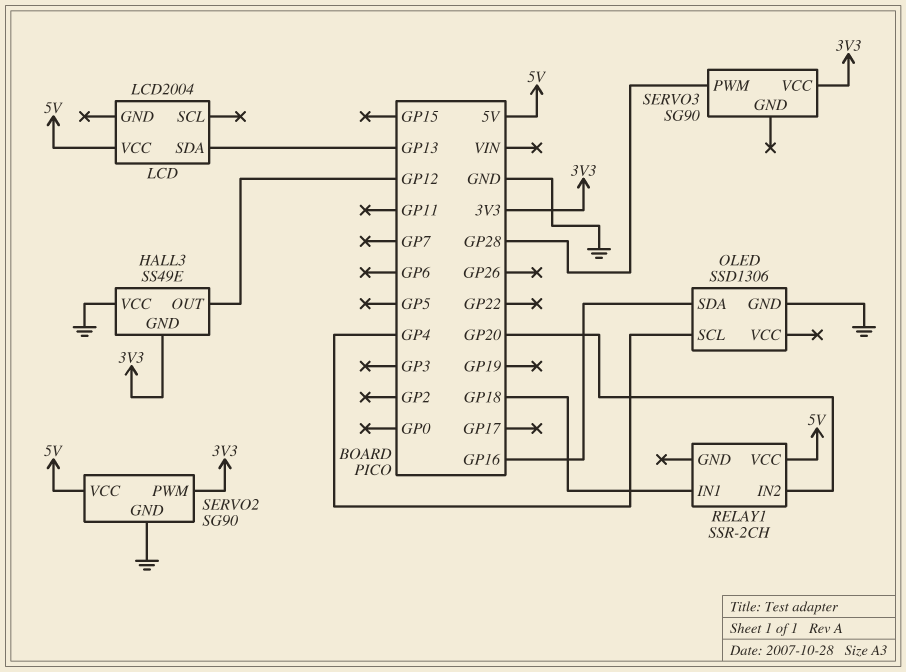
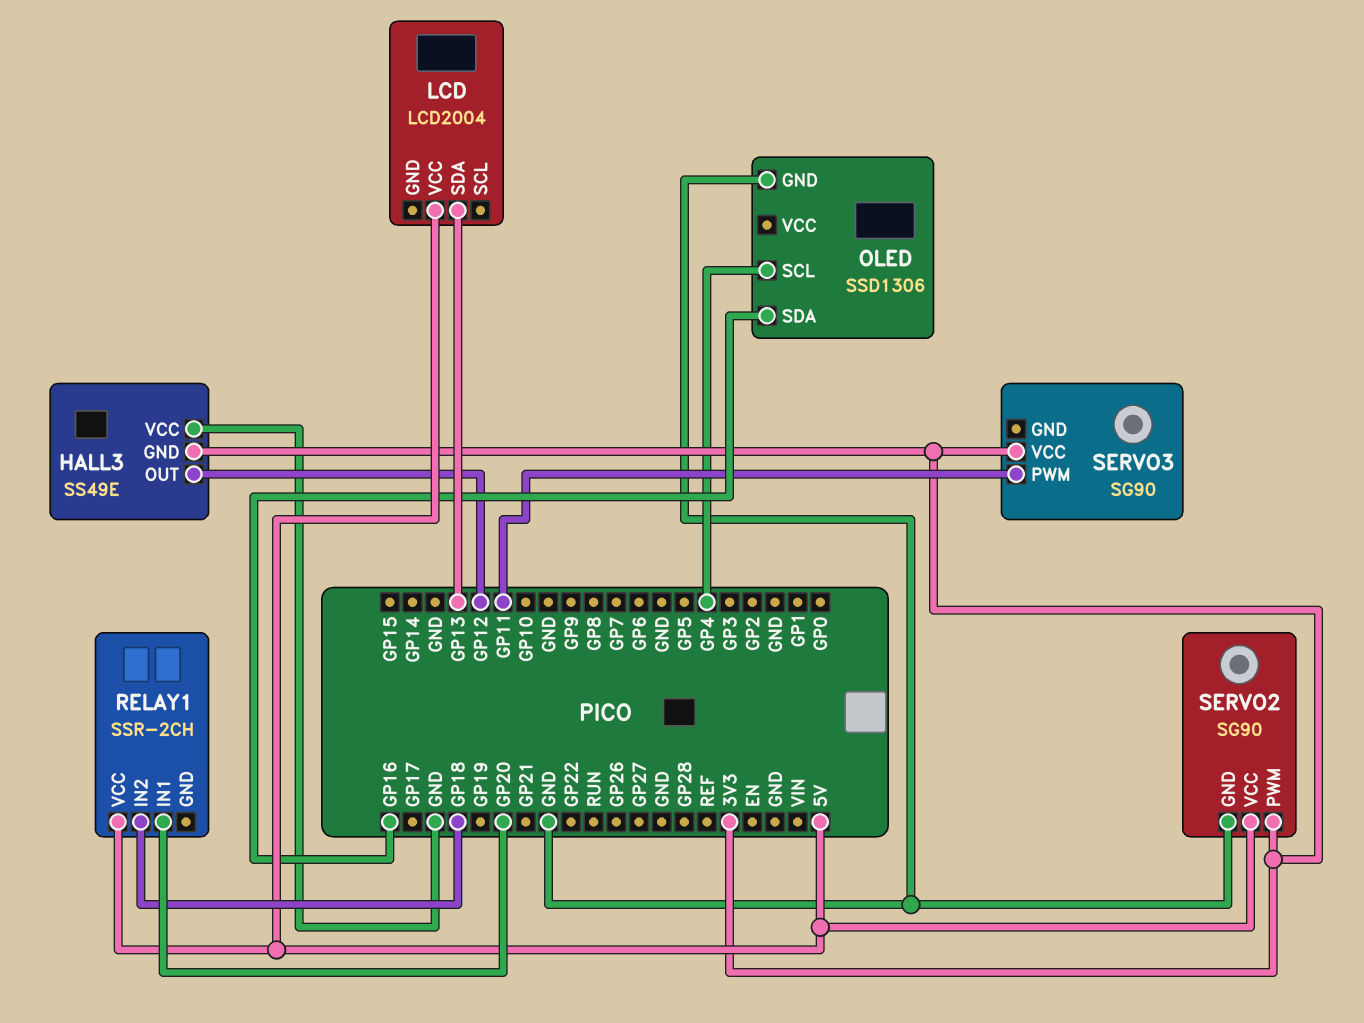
RELAY1 pin IN1: GP18 -> GP20
RELAY1 pin IN2: GP20 -> GP18
SERVO3 pin PWM: GP28 -> GP11

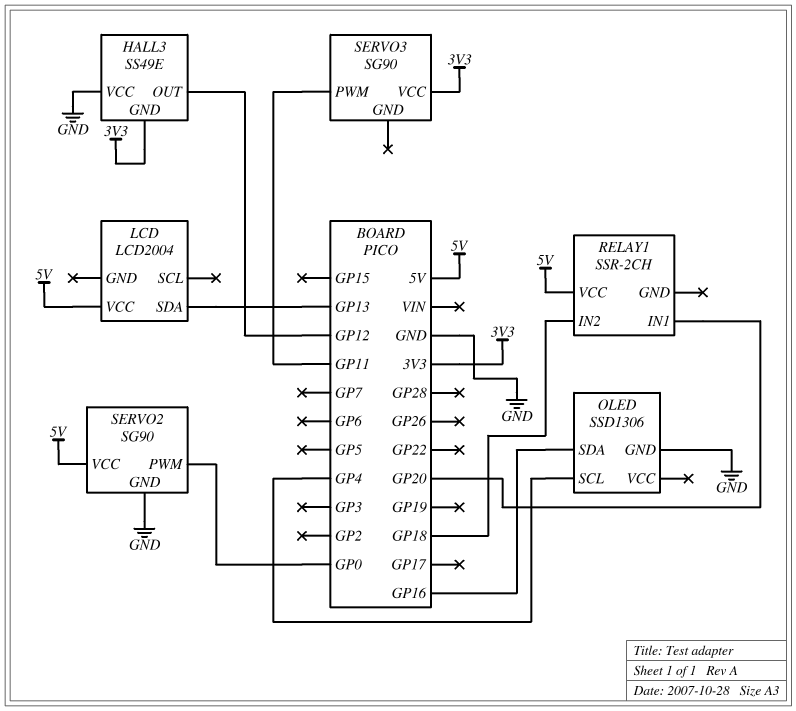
SERVO2 pin PWM: 3V3 -> GP0

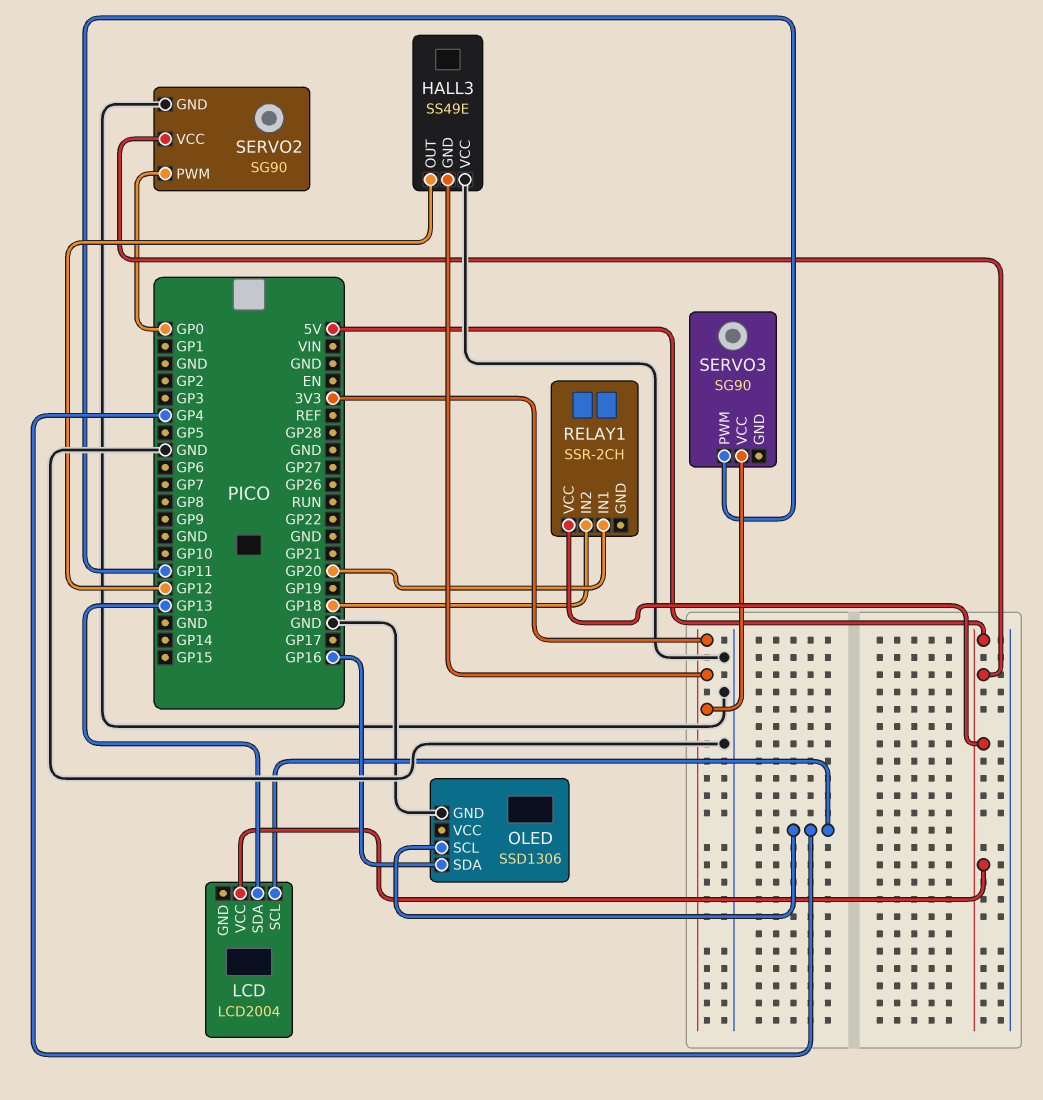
LCD pin SCL: none -> GP4

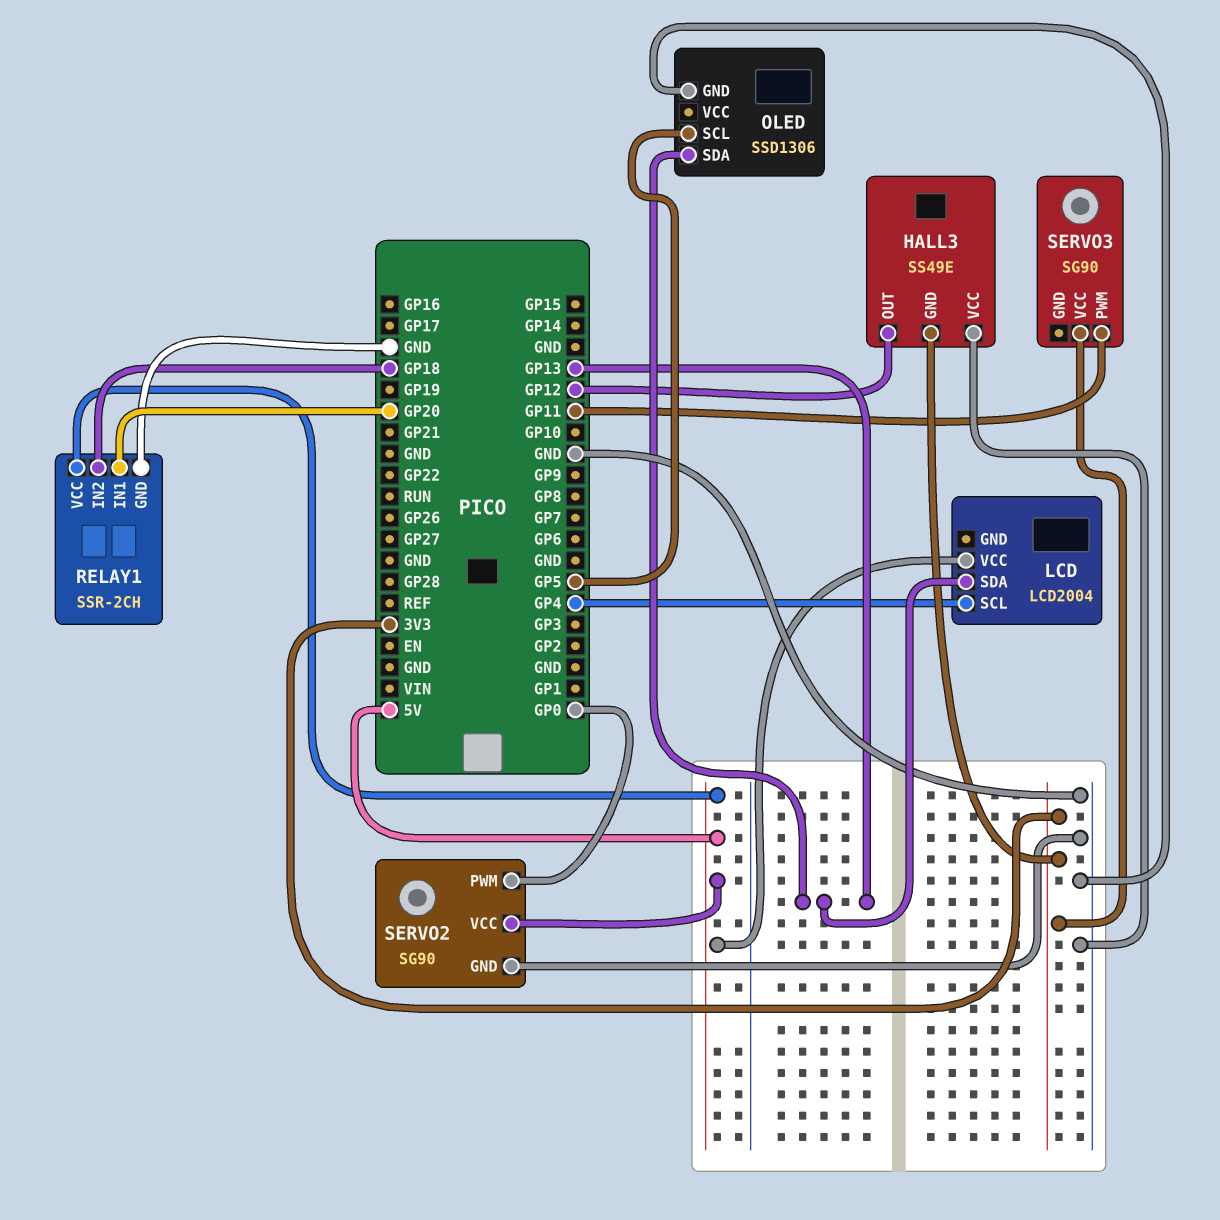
OLED pin SCL: GP4 -> GP5
OLED pin SDA: GP16 -> GP13
RELAY1 pin GND: none -> GND

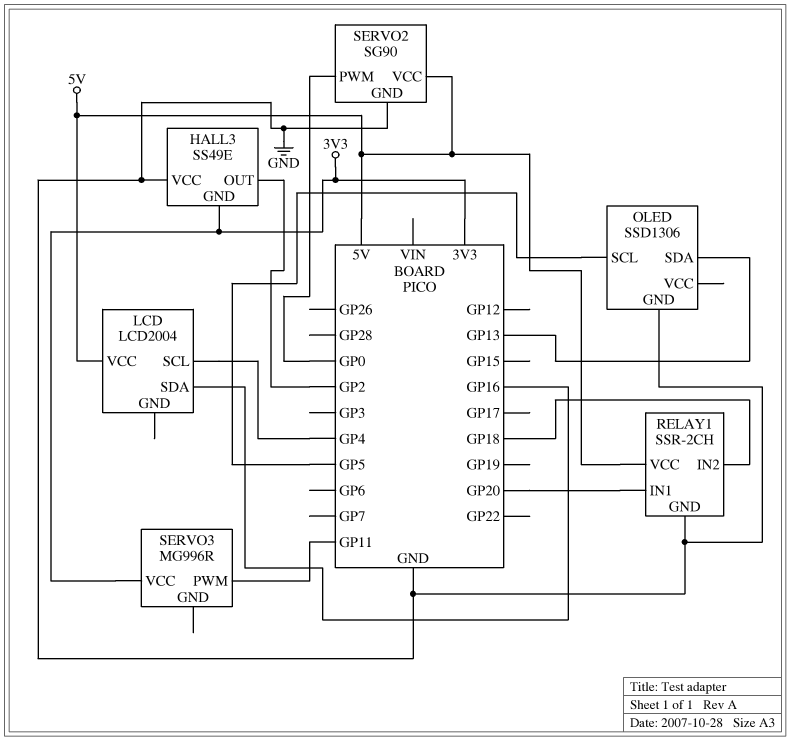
HALL3 pin OUT: GP12 -> GP2
LCD pin SDA: GP13 -> GP16
SERVO3: SG90 -> MG996R

